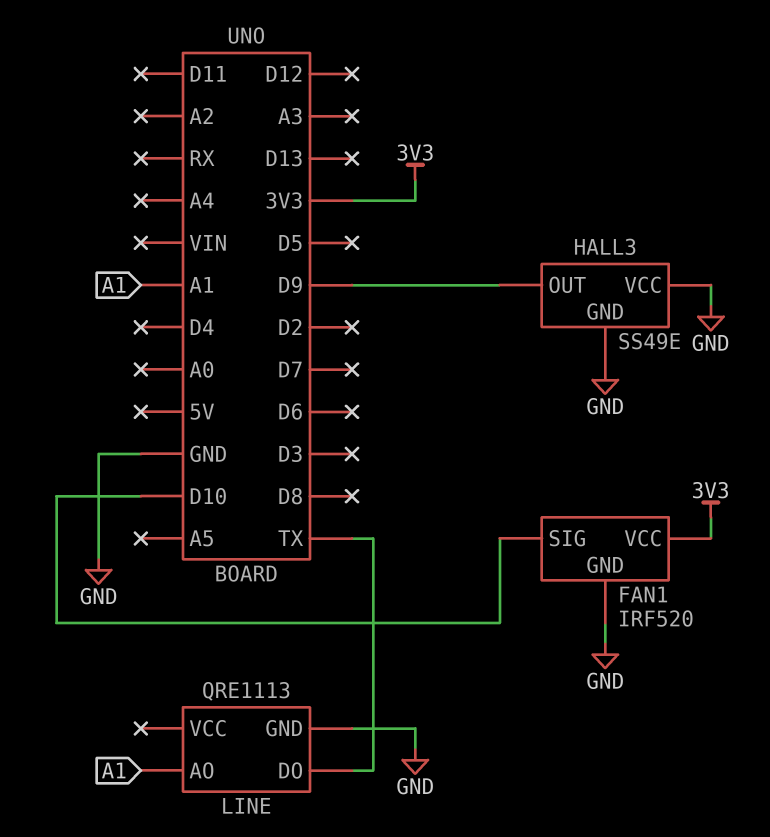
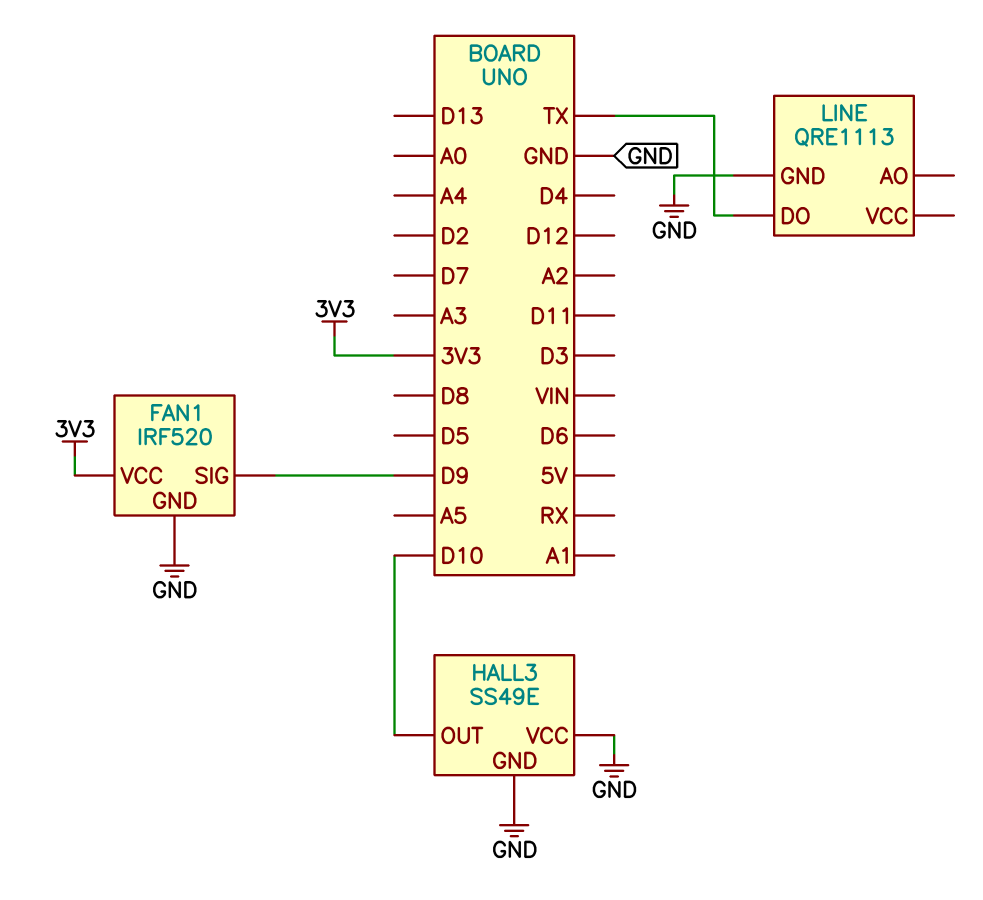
FAN1 pin SIG: D10 -> D9
HALL3 pin OUT: D9 -> D10
LINE pin AO: A1 -> none

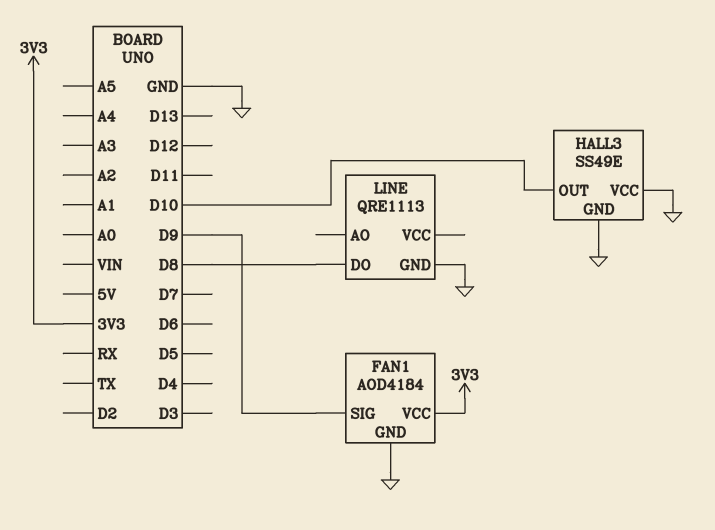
FAN1: IRF520 -> AOD4184
LINE pin DO: TX -> D8

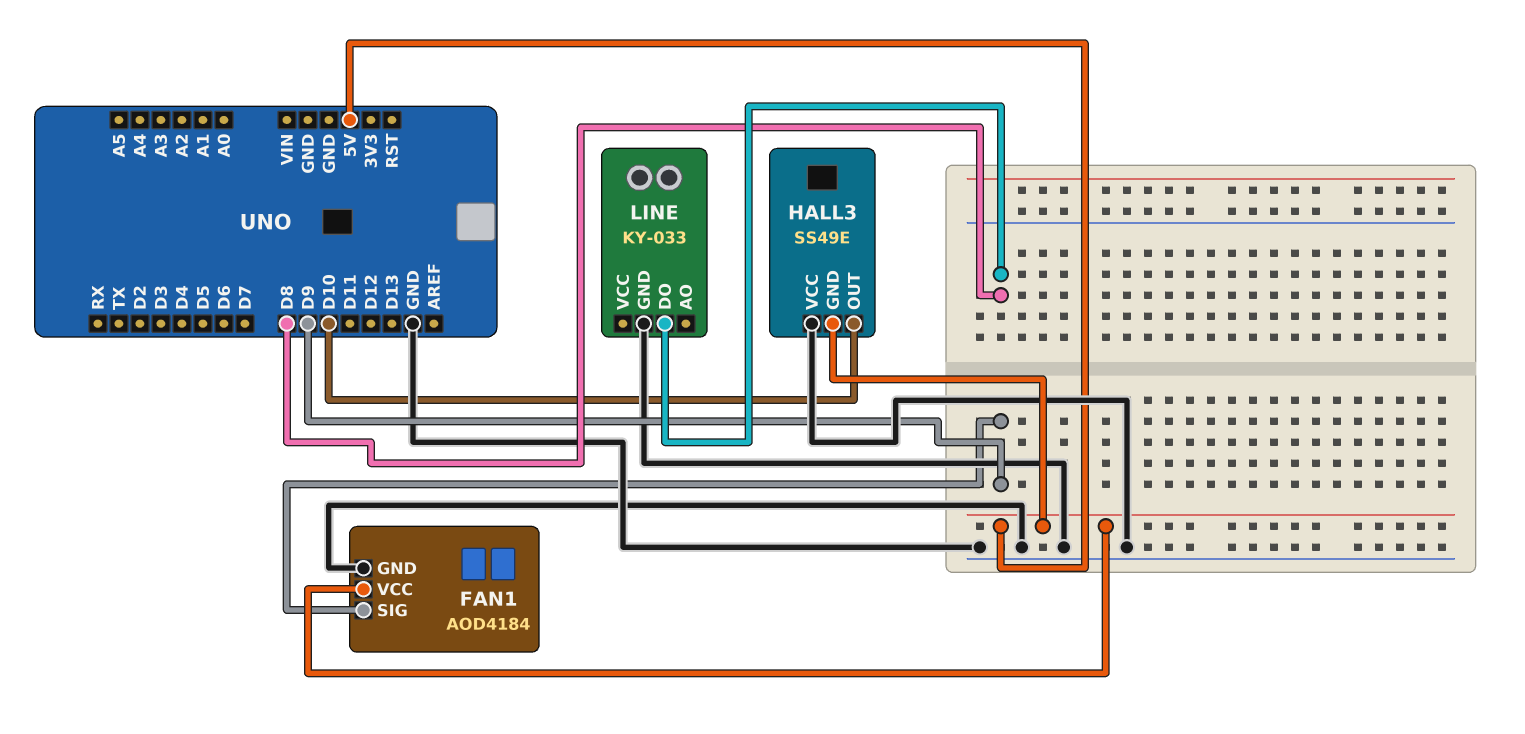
FAN1 pin VCC: 3V3 -> 5V
HALL3 pin GND: GND -> 5V
LINE: QRE1113 -> KY-033

